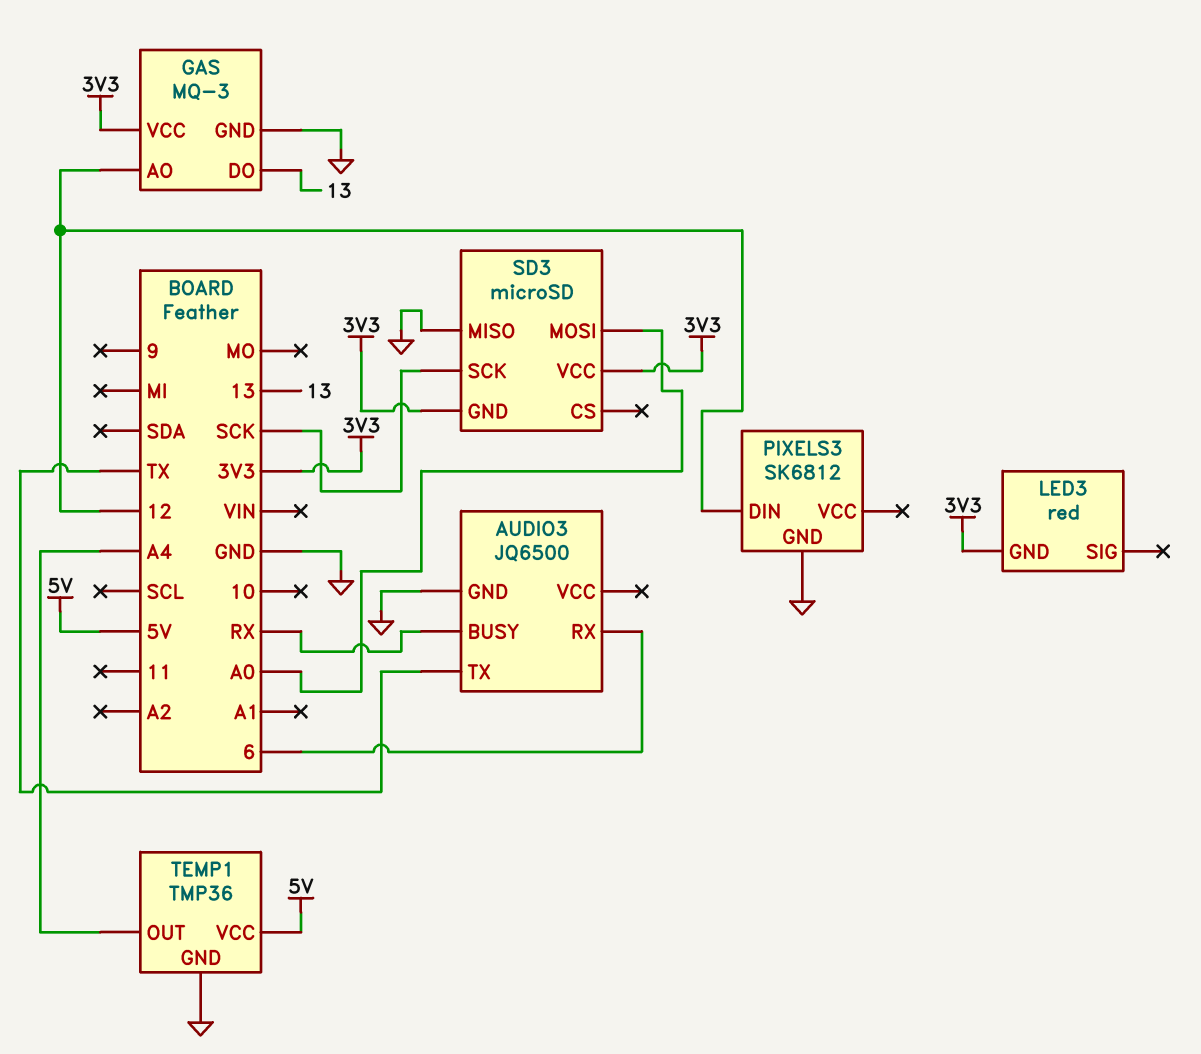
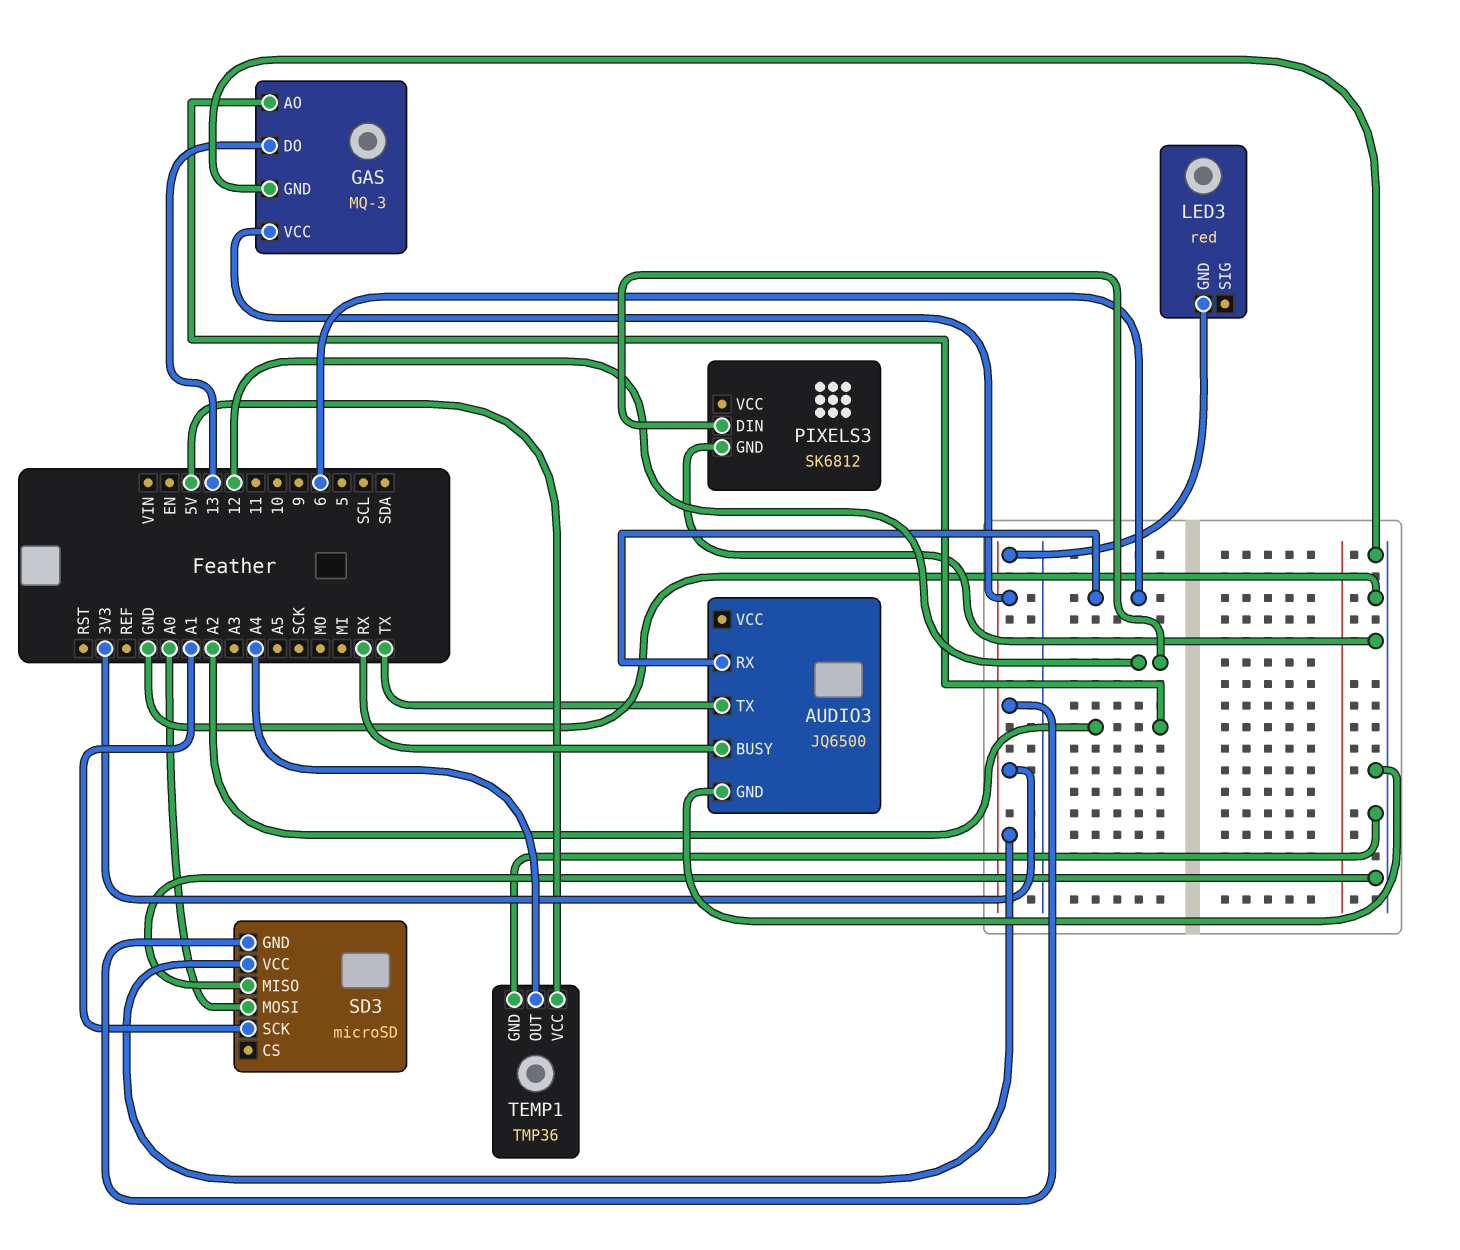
GAS pin AO: 12 -> A2
SD3 pin SCK: SCK -> A1

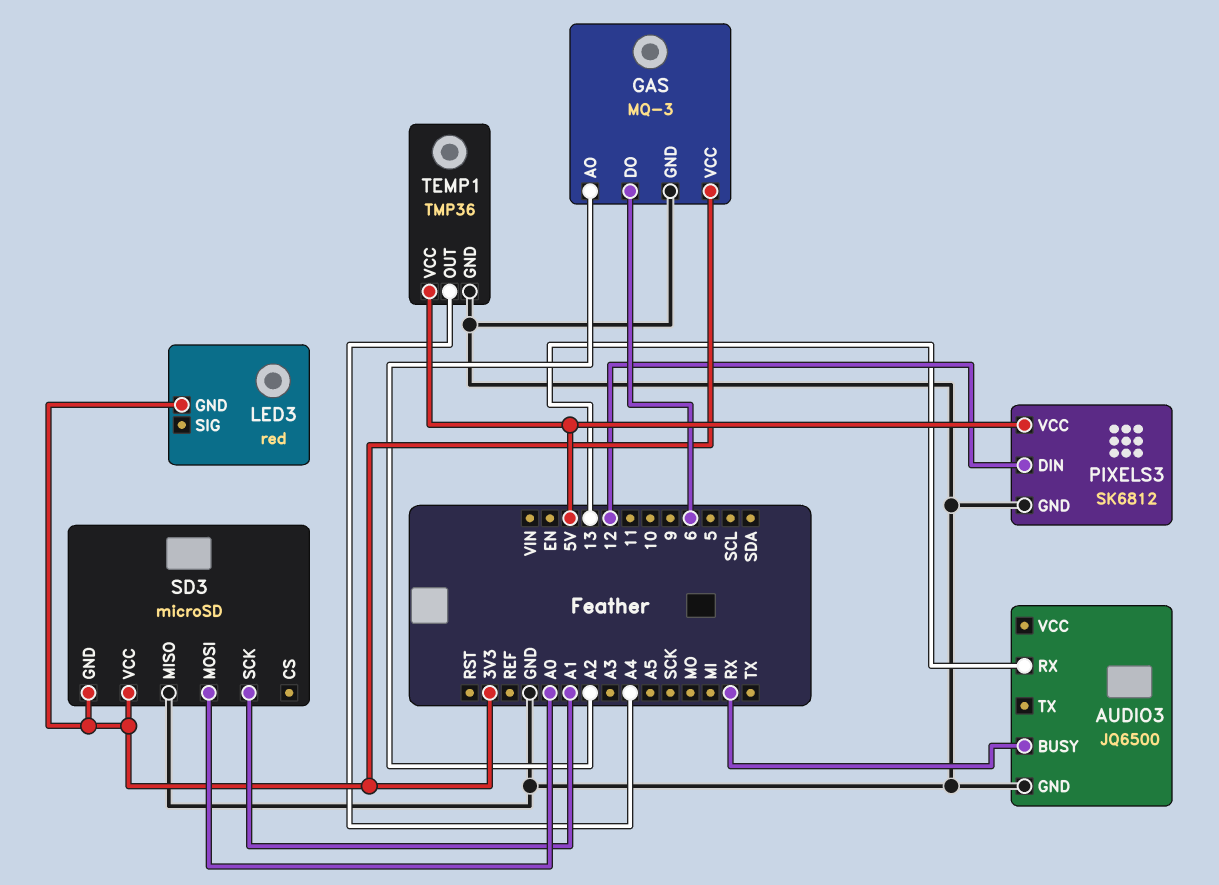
AUDIO3 pin RX: 6 -> 13
AUDIO3 pin TX: TX -> none
GAS pin DO: 13 -> 6
PIXELS3 pin VCC: none -> 5V

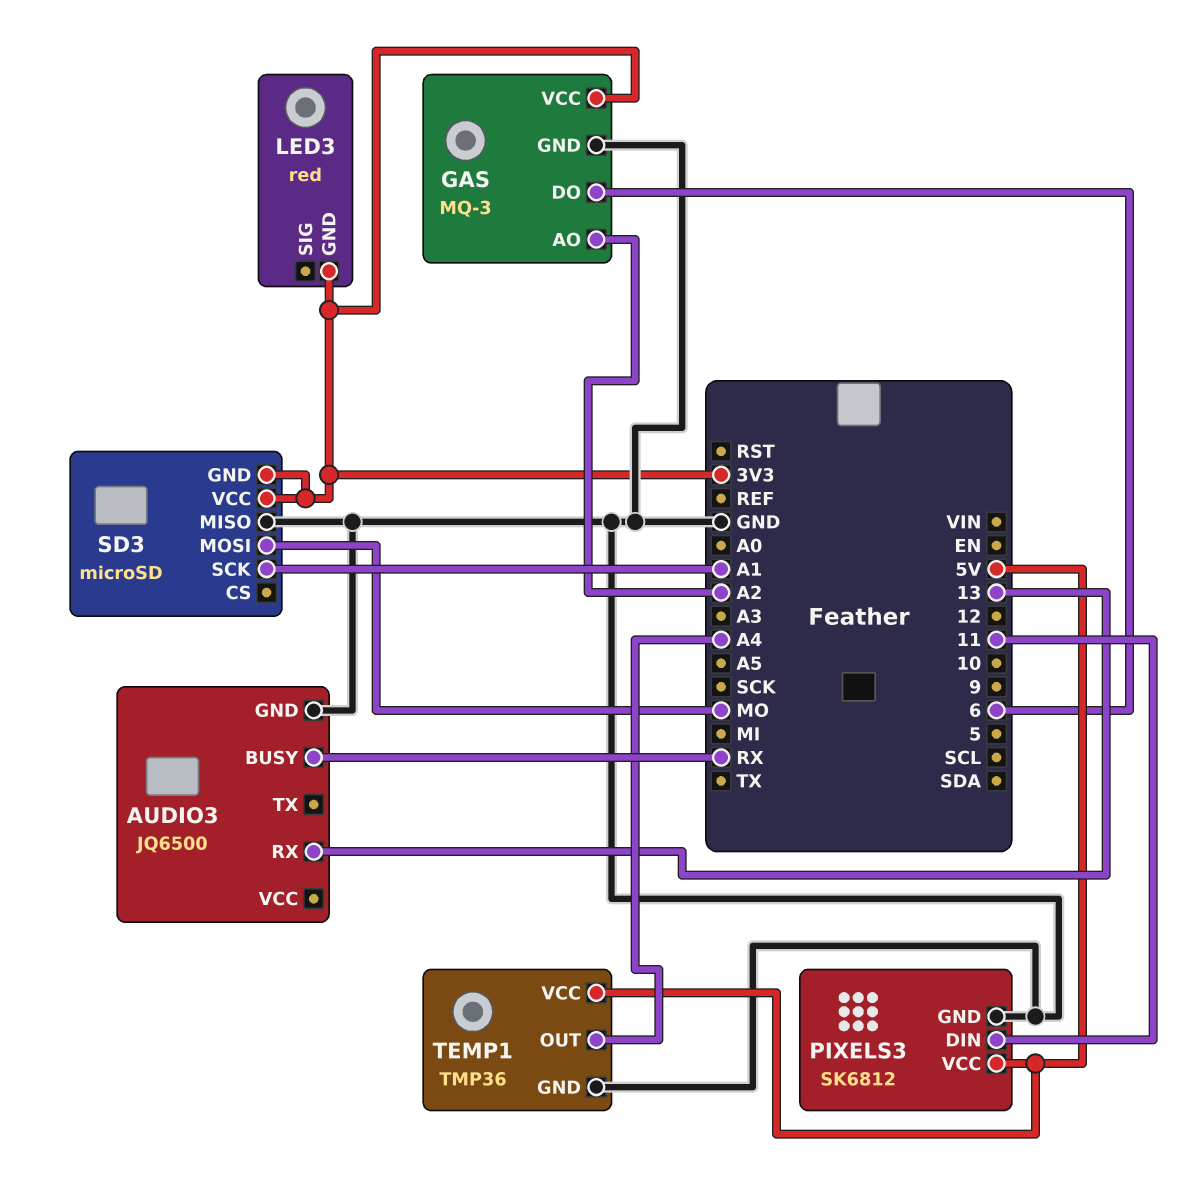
PIXELS3 pin DIN: 12 -> 11
SD3 pin MOSI: A0 -> MO

